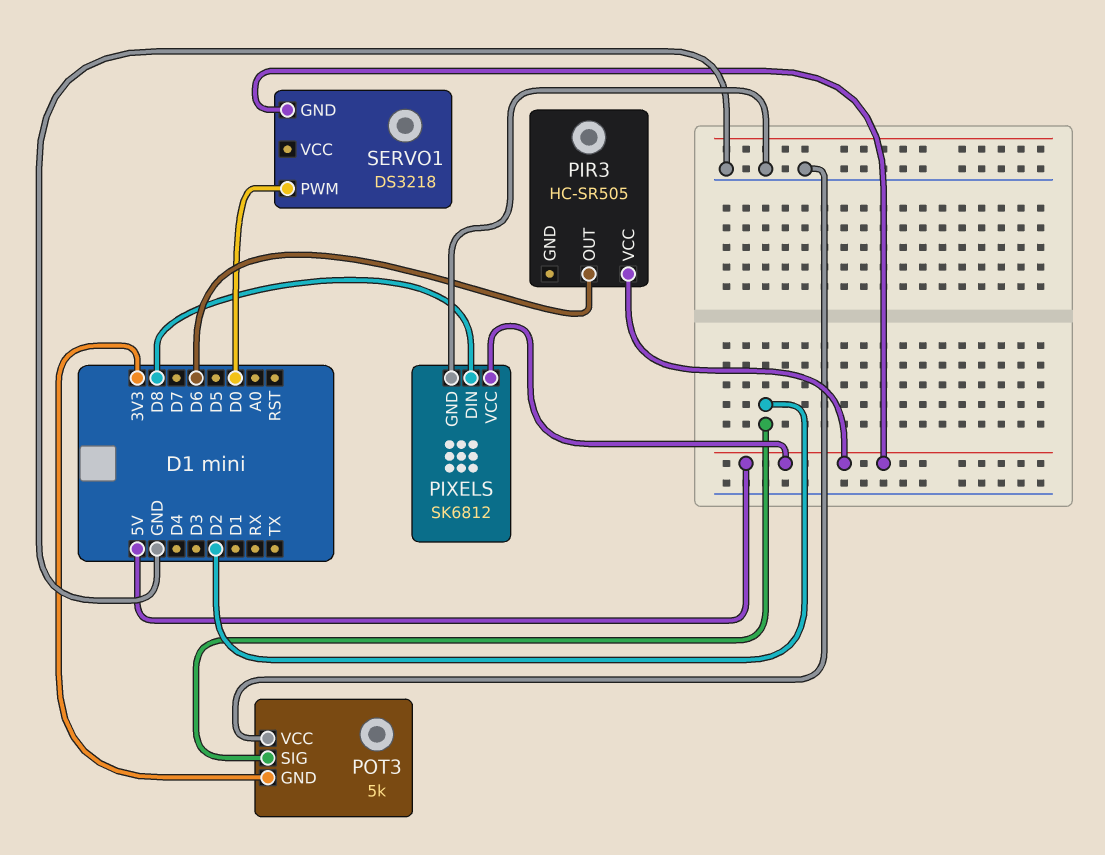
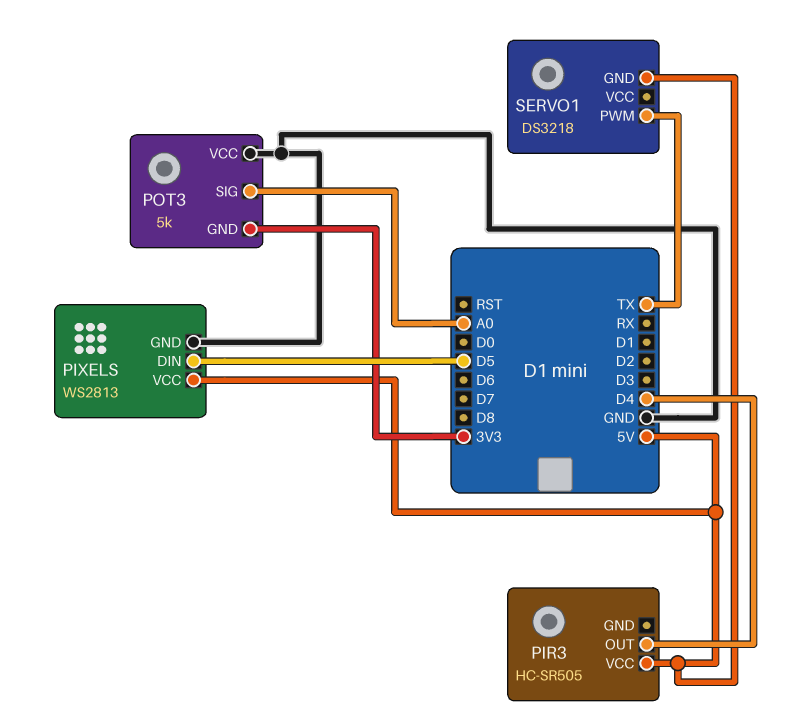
PIR3 pin OUT: D6 -> D4
PIXELS: SK6812 -> WS2813
PIXELS pin DIN: D8 -> D5
POT3 pin SIG: D2 -> A0
SERVO1 pin PWM: D0 -> TX

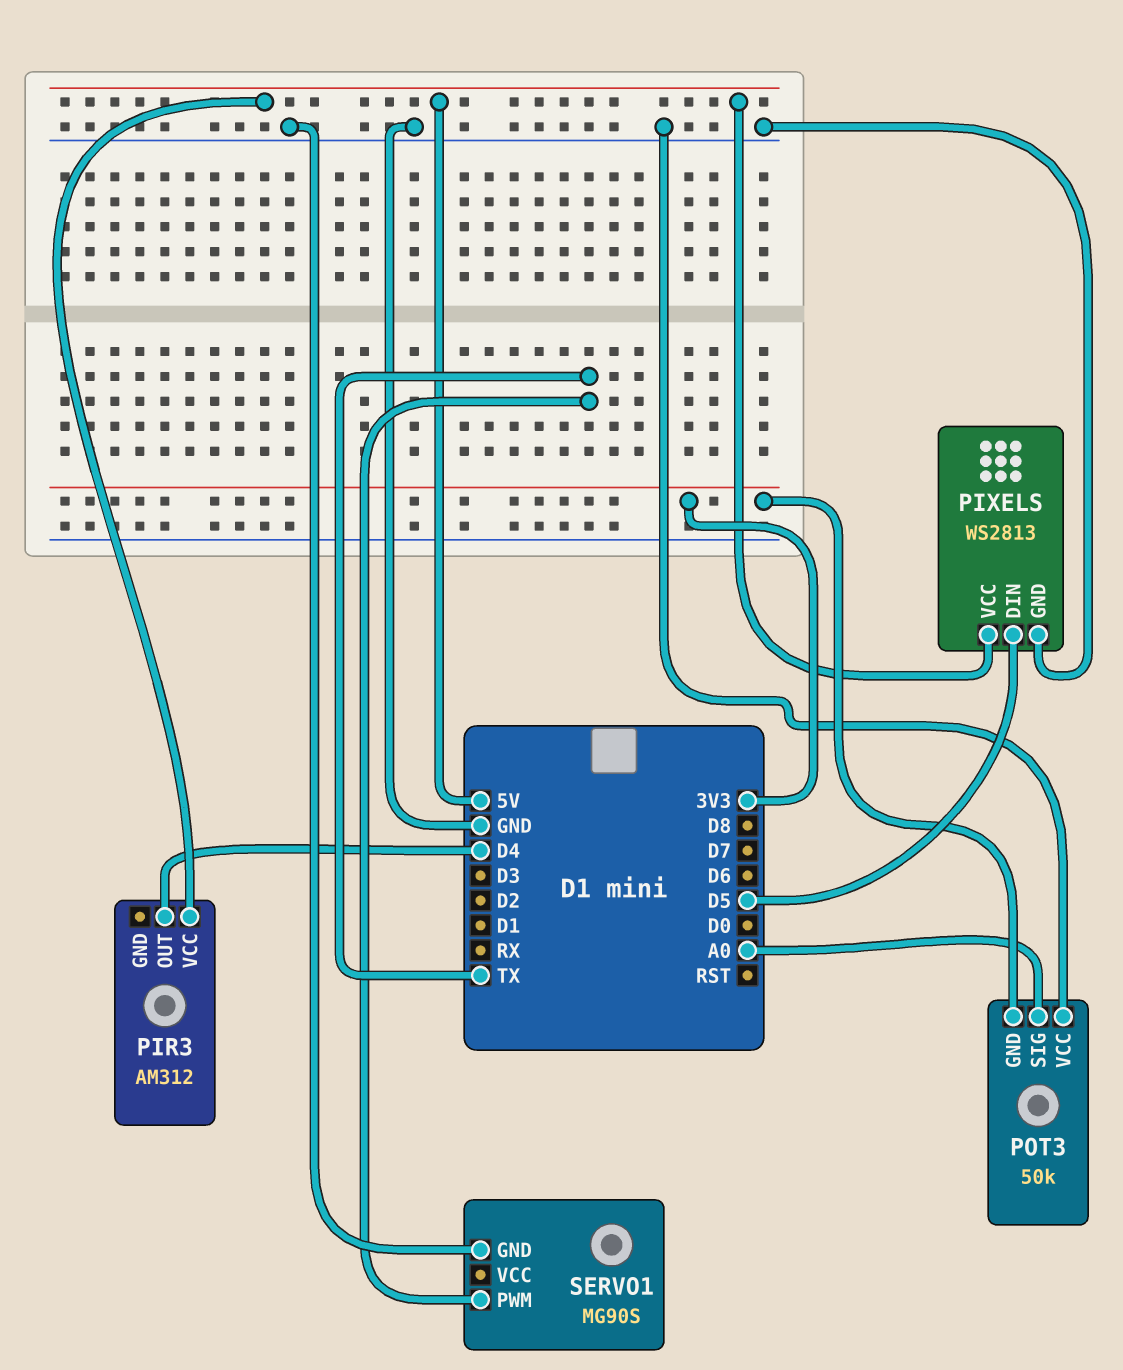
PIR3: HC-SR505 -> AM312
POT3: 5k -> 50k
SERVO1: DS3218 -> MG90S
SERVO1 pin GND: 5V -> GND

